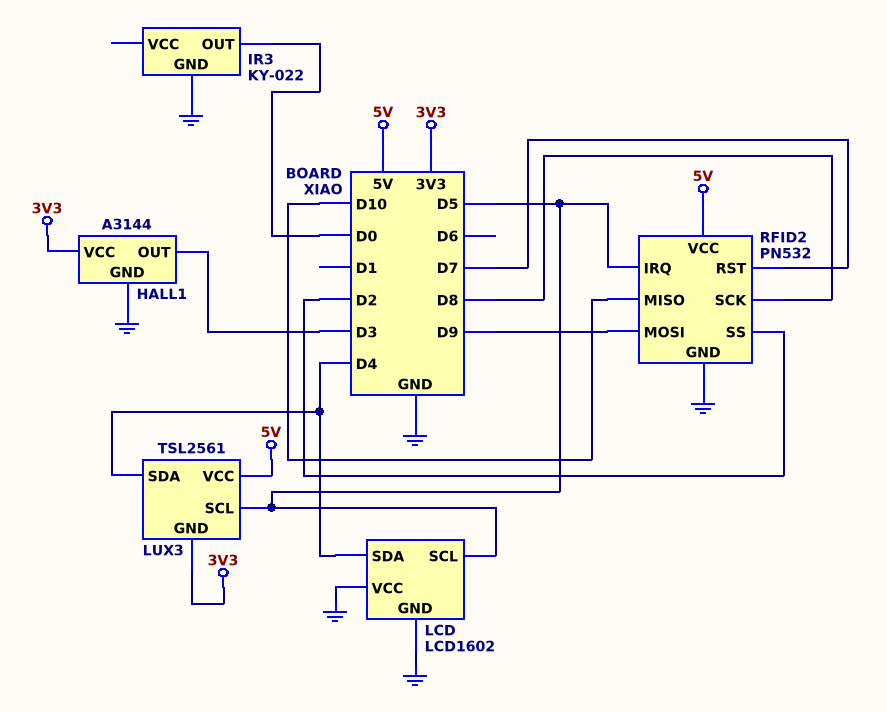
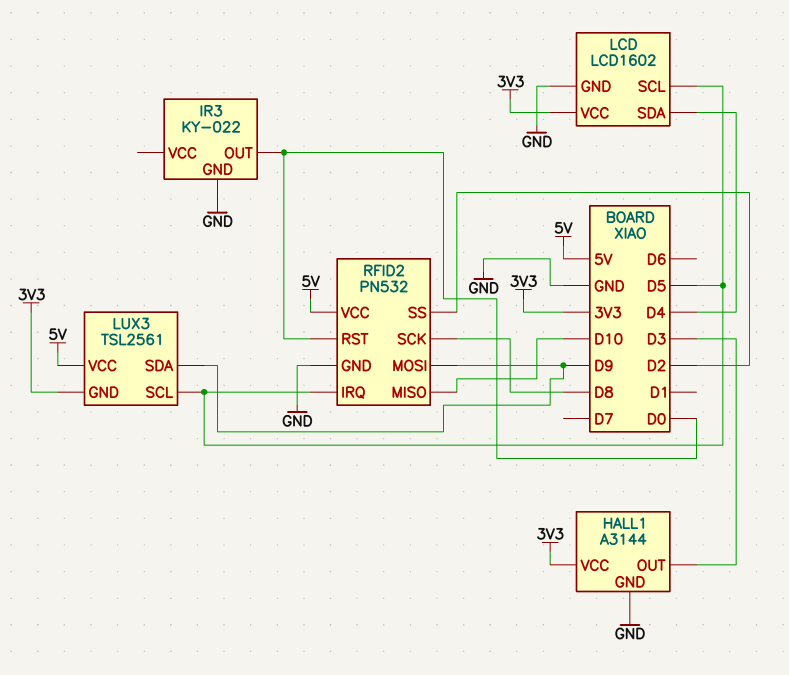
LCD pin VCC: GND -> 3V3
LUX3 pin SDA: D4 -> D9
RFID2 pin RST: D7 -> D0

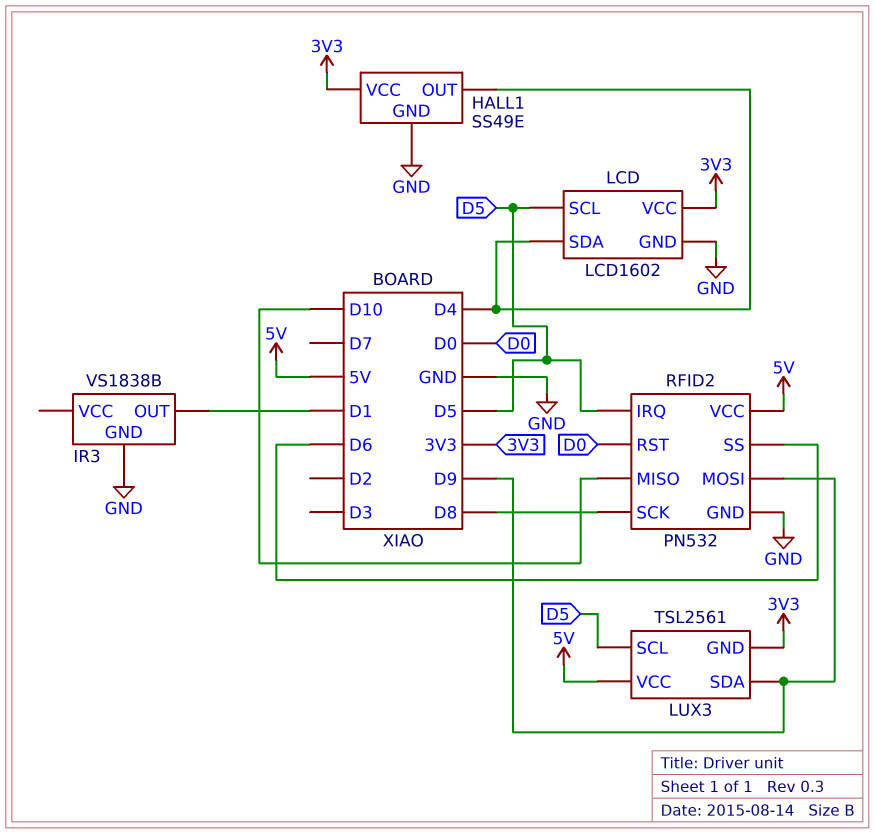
HALL1: A3144 -> SS49E
HALL1 pin OUT: D3 -> D4
IR3: KY-022 -> VS1838B
IR3 pin OUT: D0 -> D1
RFID2 pin SS: D2 -> D6

